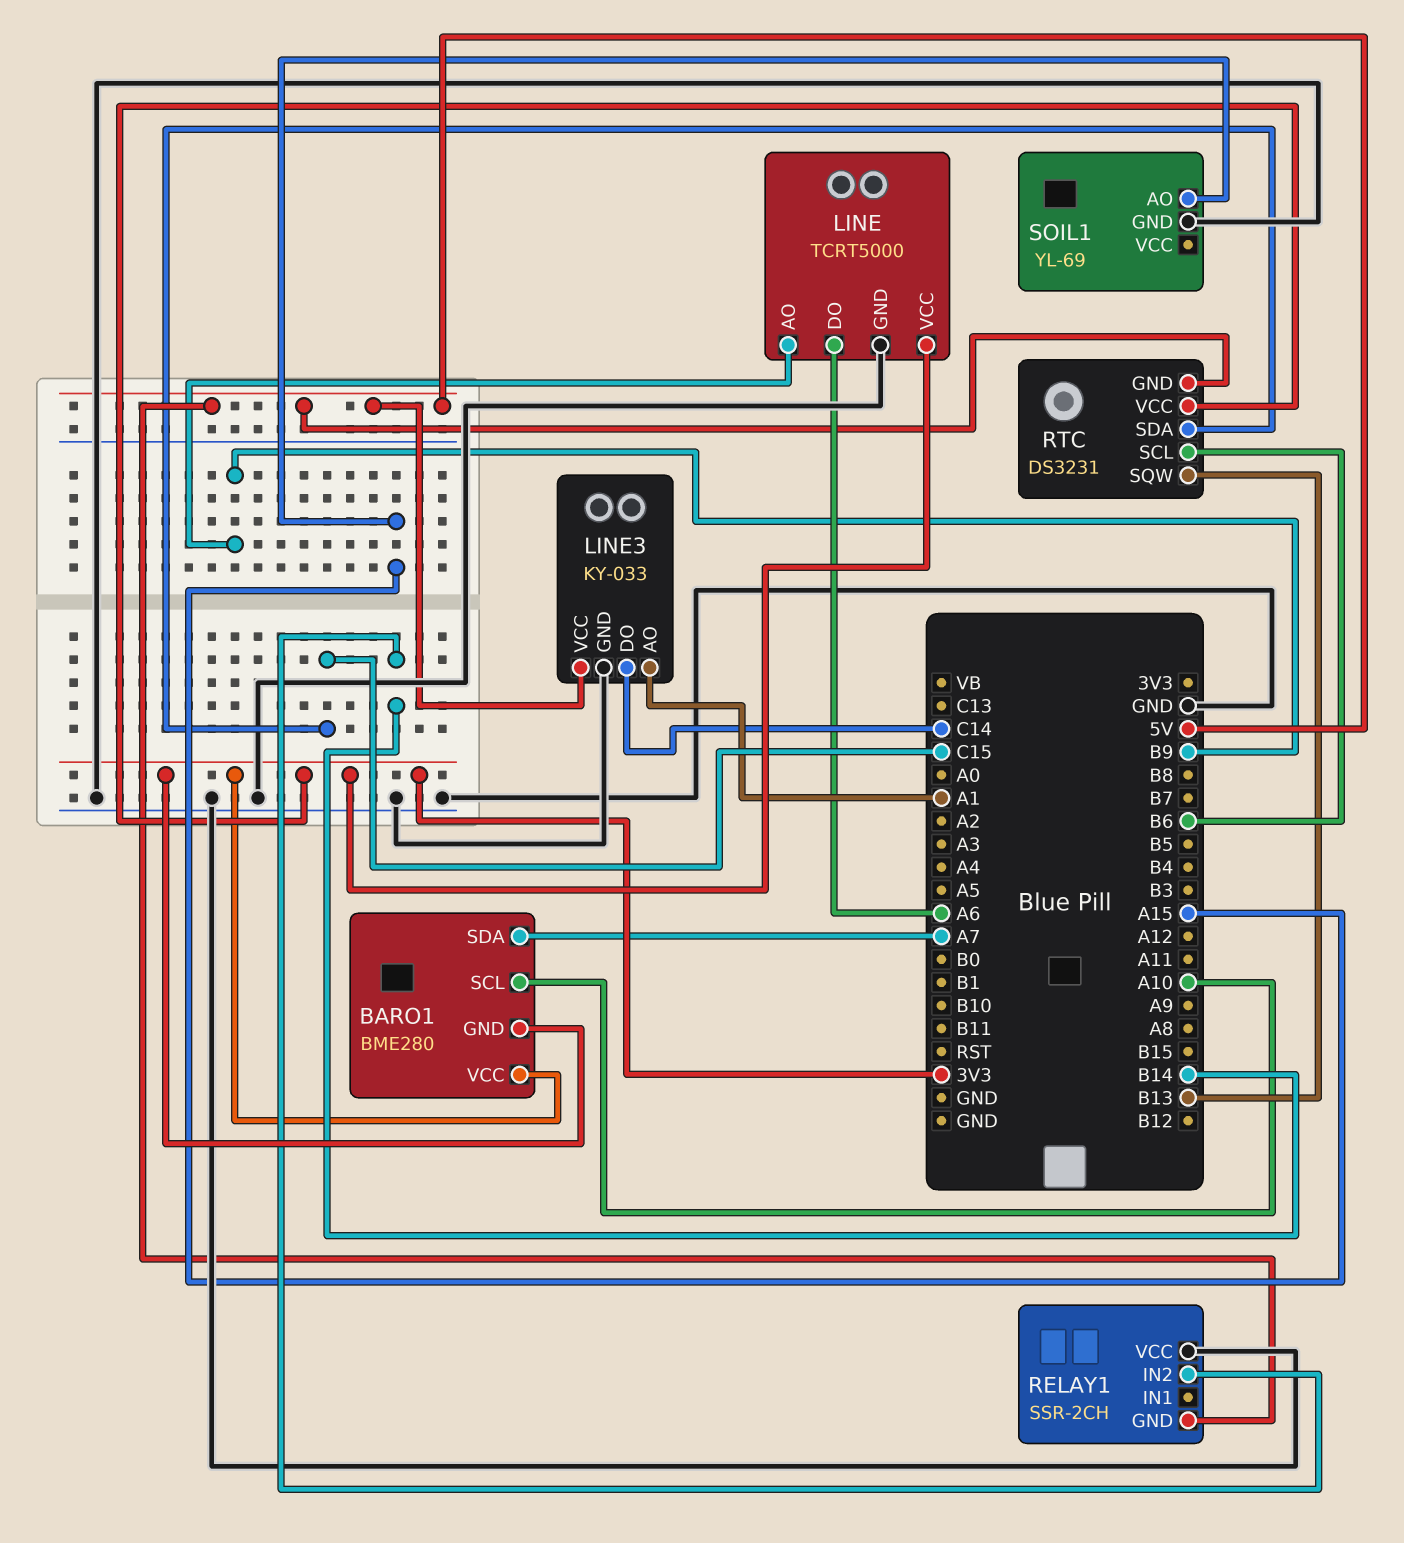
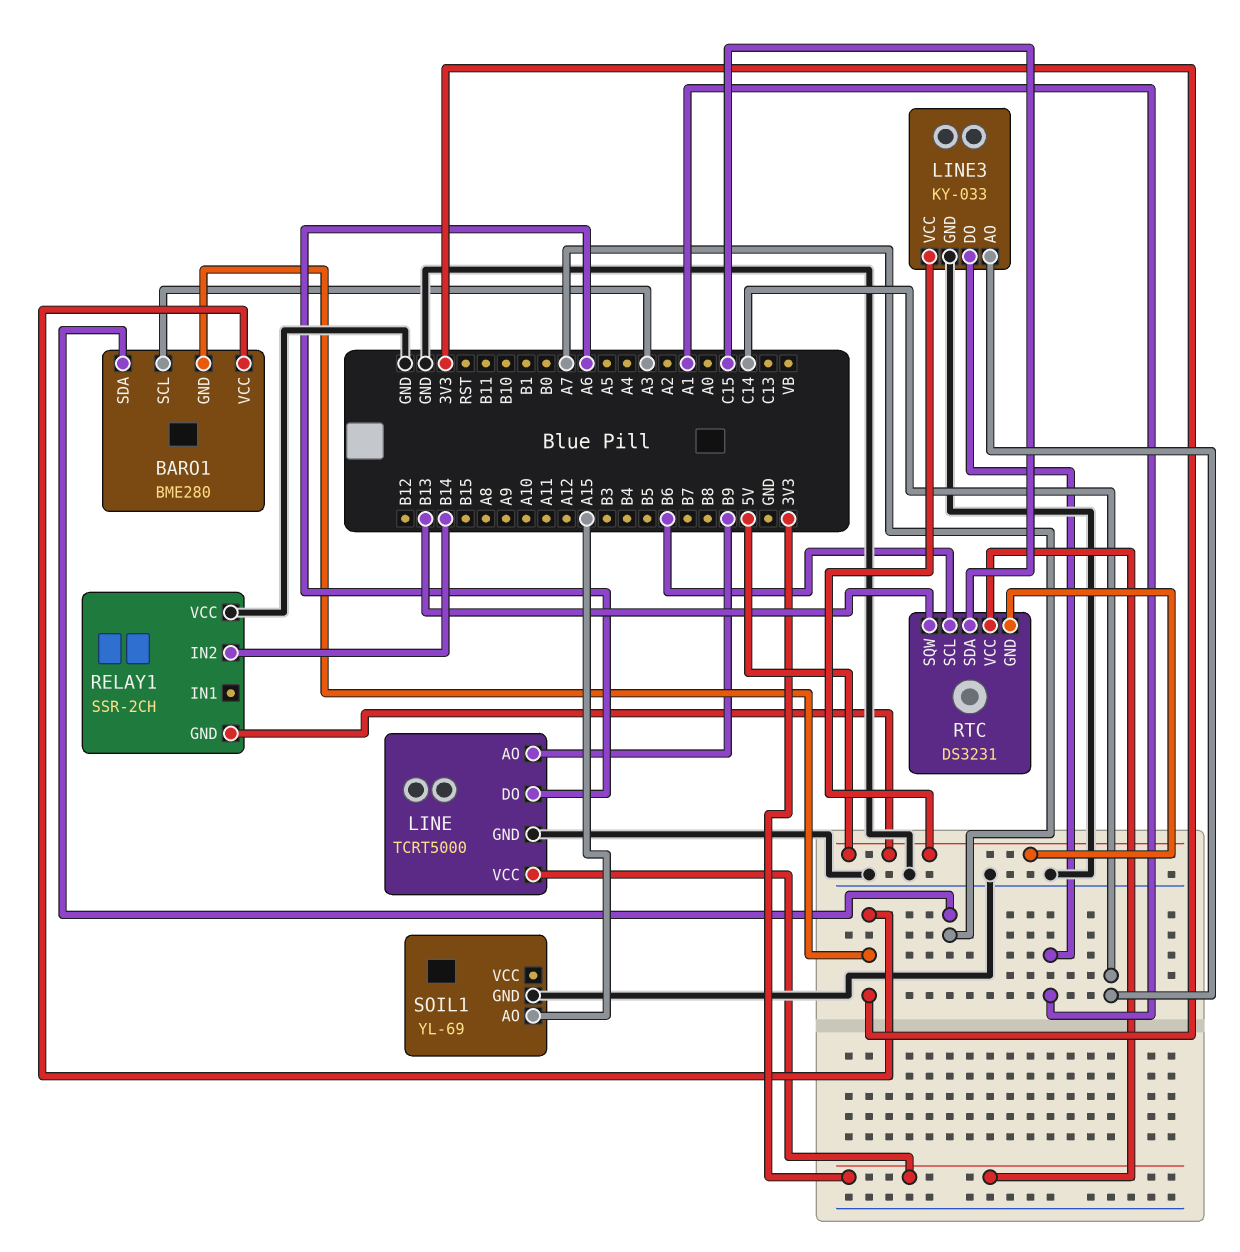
BARO1 pin SCL: A10 -> A3
LINE3 pin AO: A1 -> C14
LINE3 pin DO: C14 -> A1

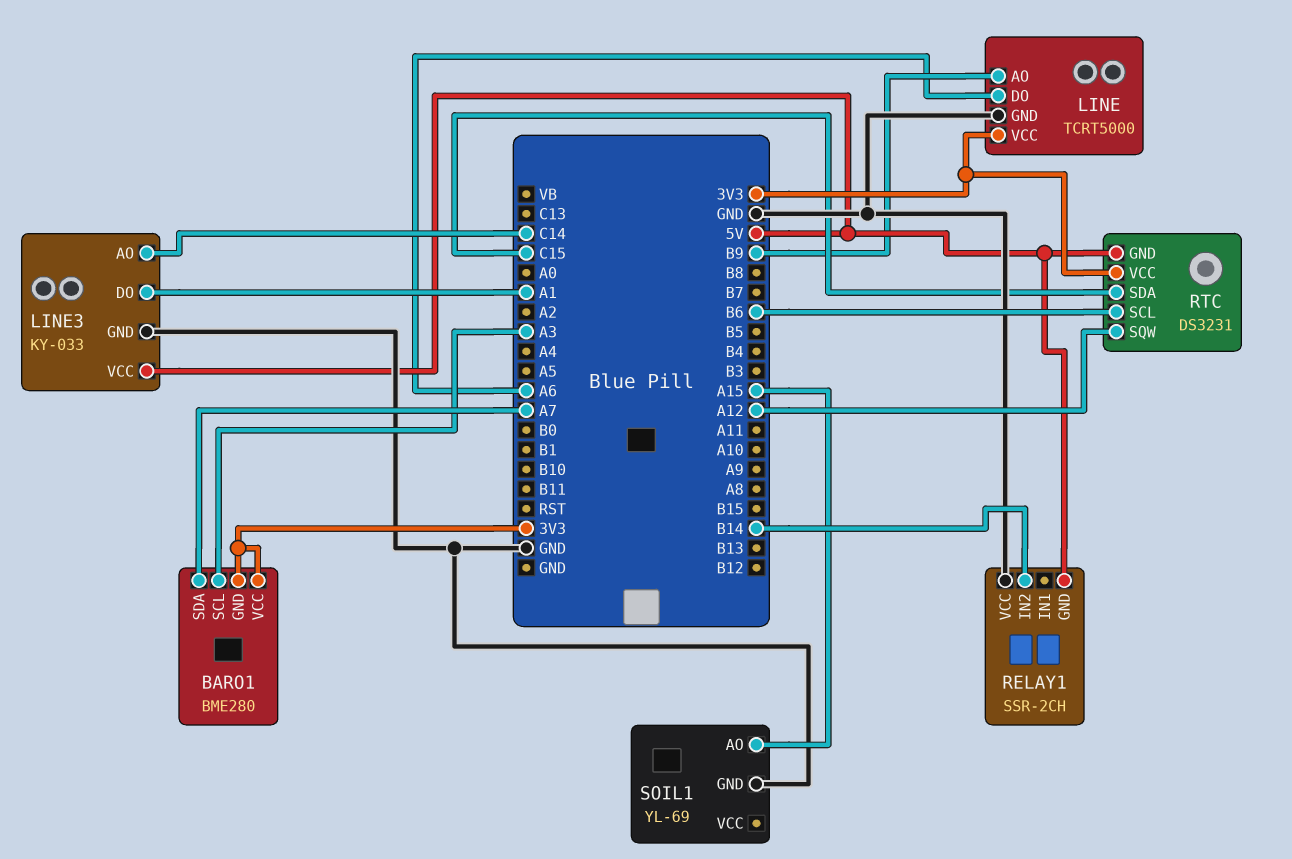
RTC pin SQW: B13 -> A12

